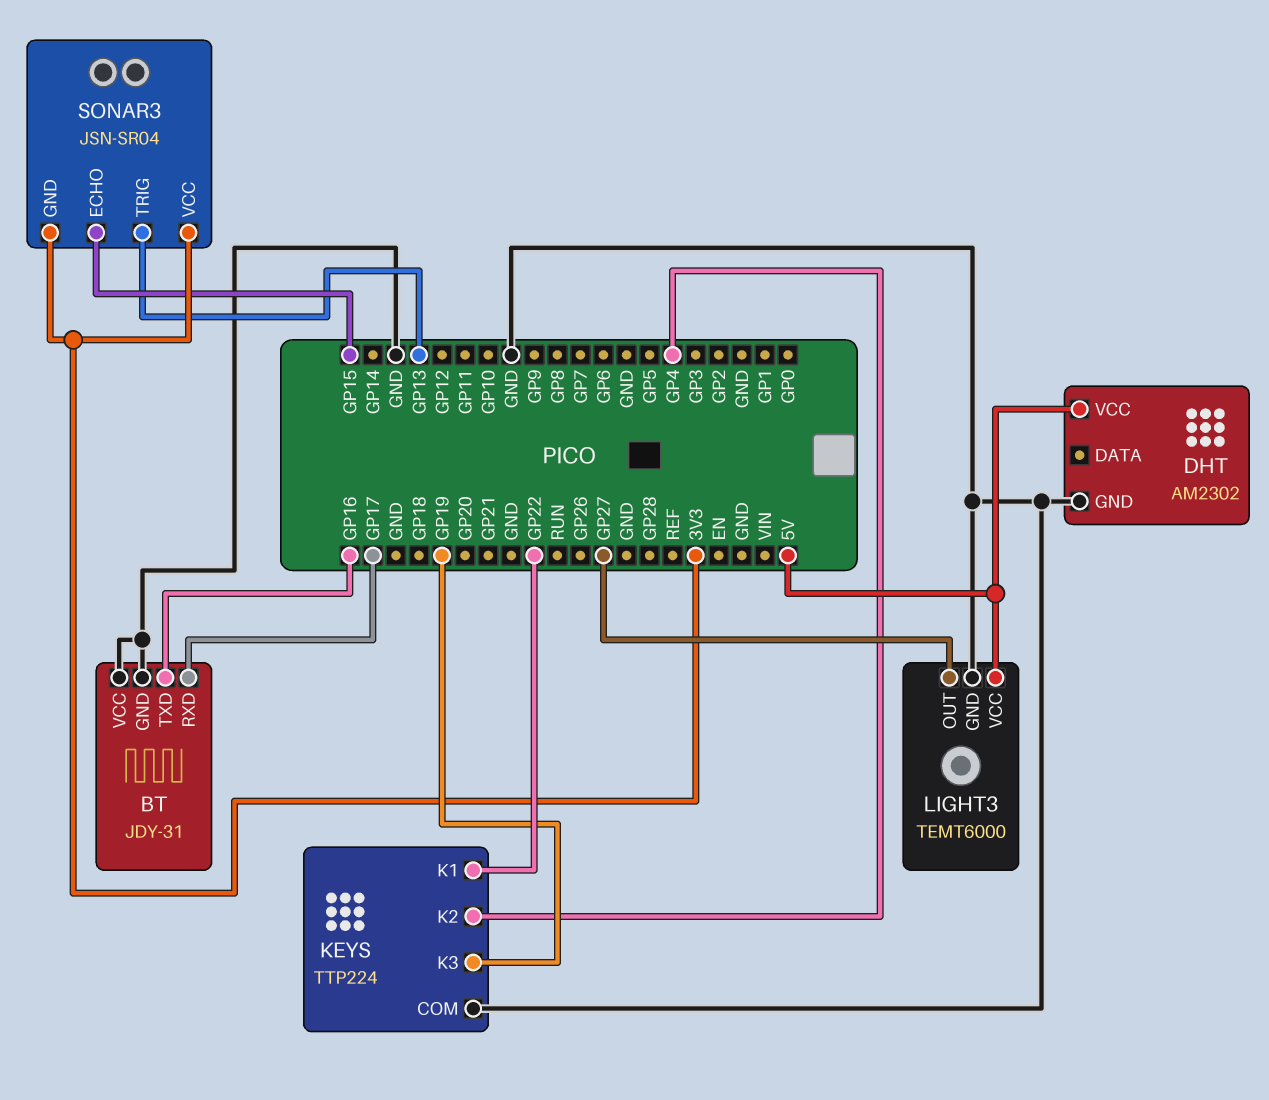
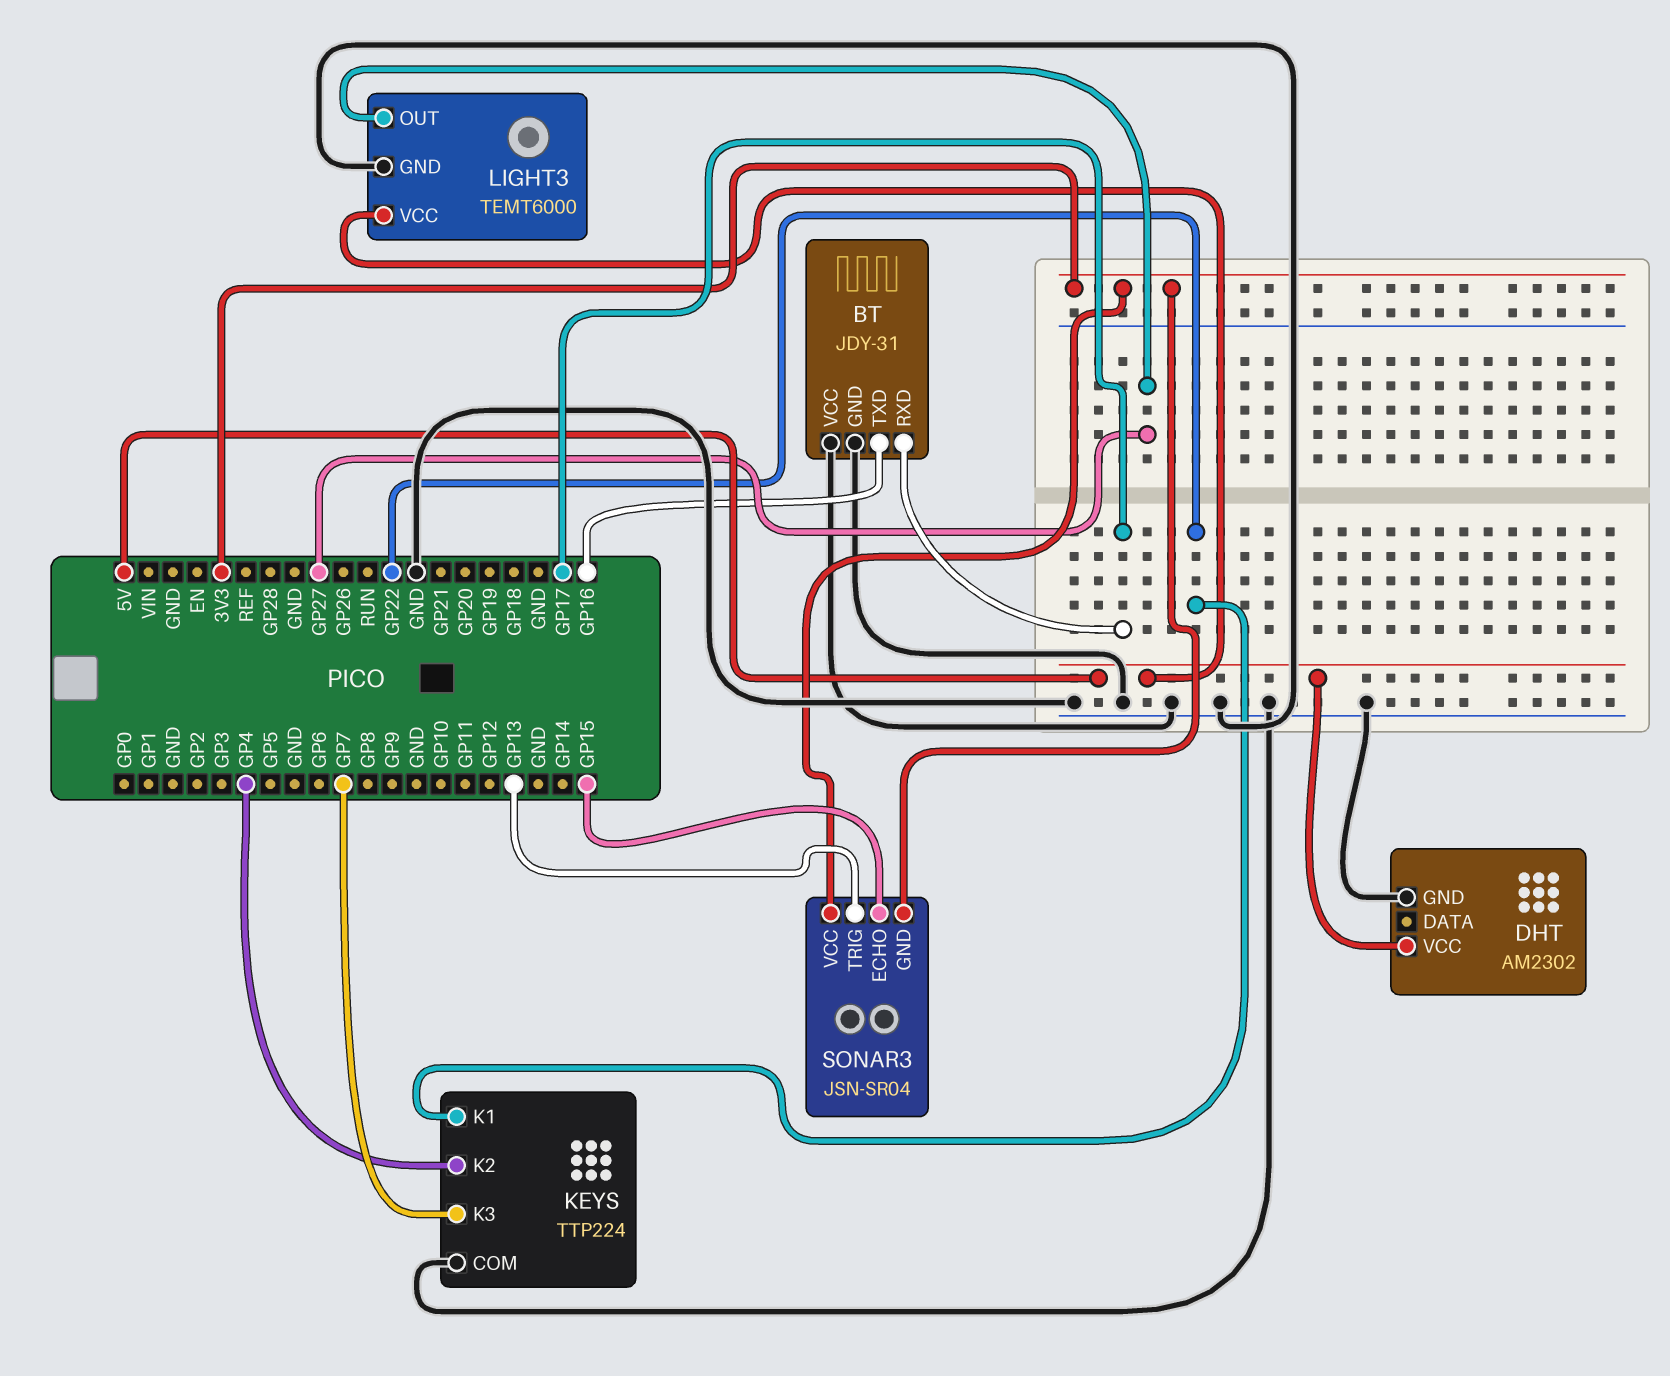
KEYS pin K3: GP19 -> GP7

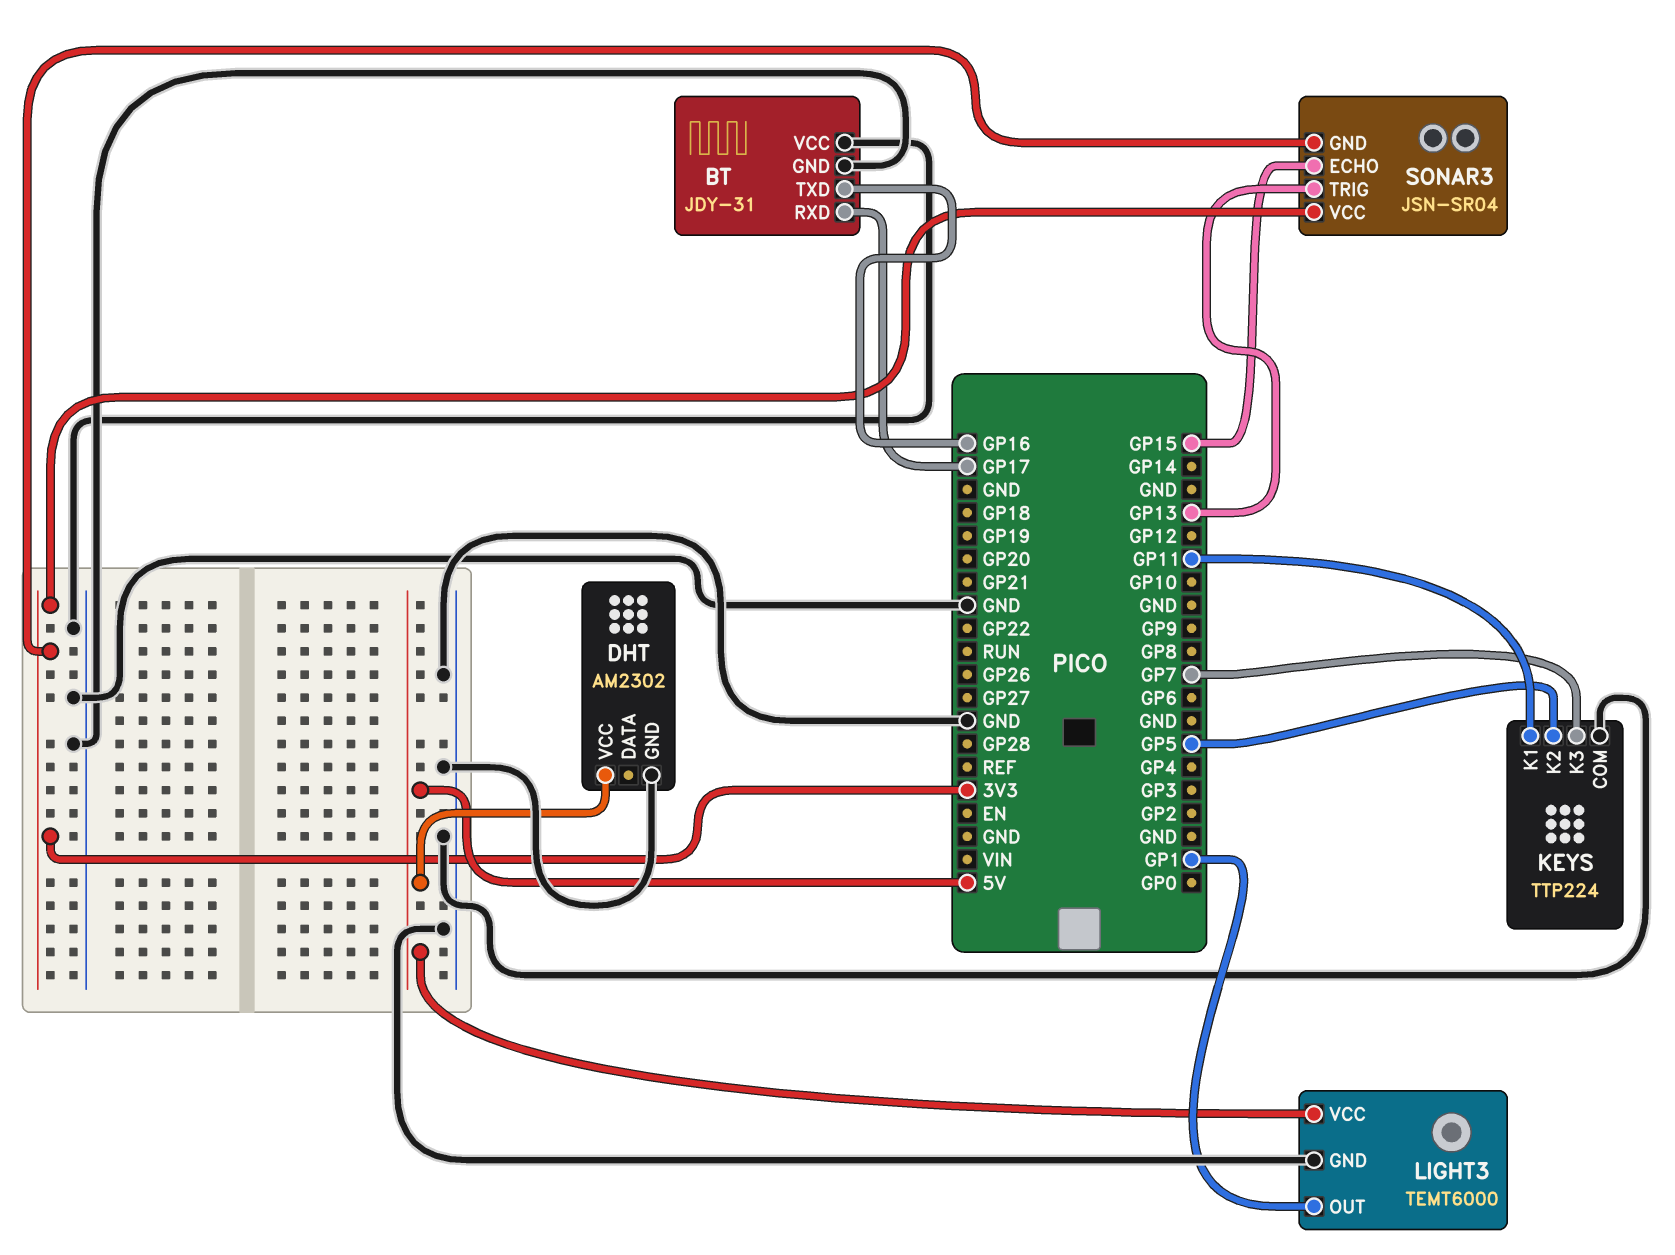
KEYS pin K1: GP22 -> GP11
KEYS pin K2: GP4 -> GP5
LIGHT3 pin OUT: GP27 -> GP1

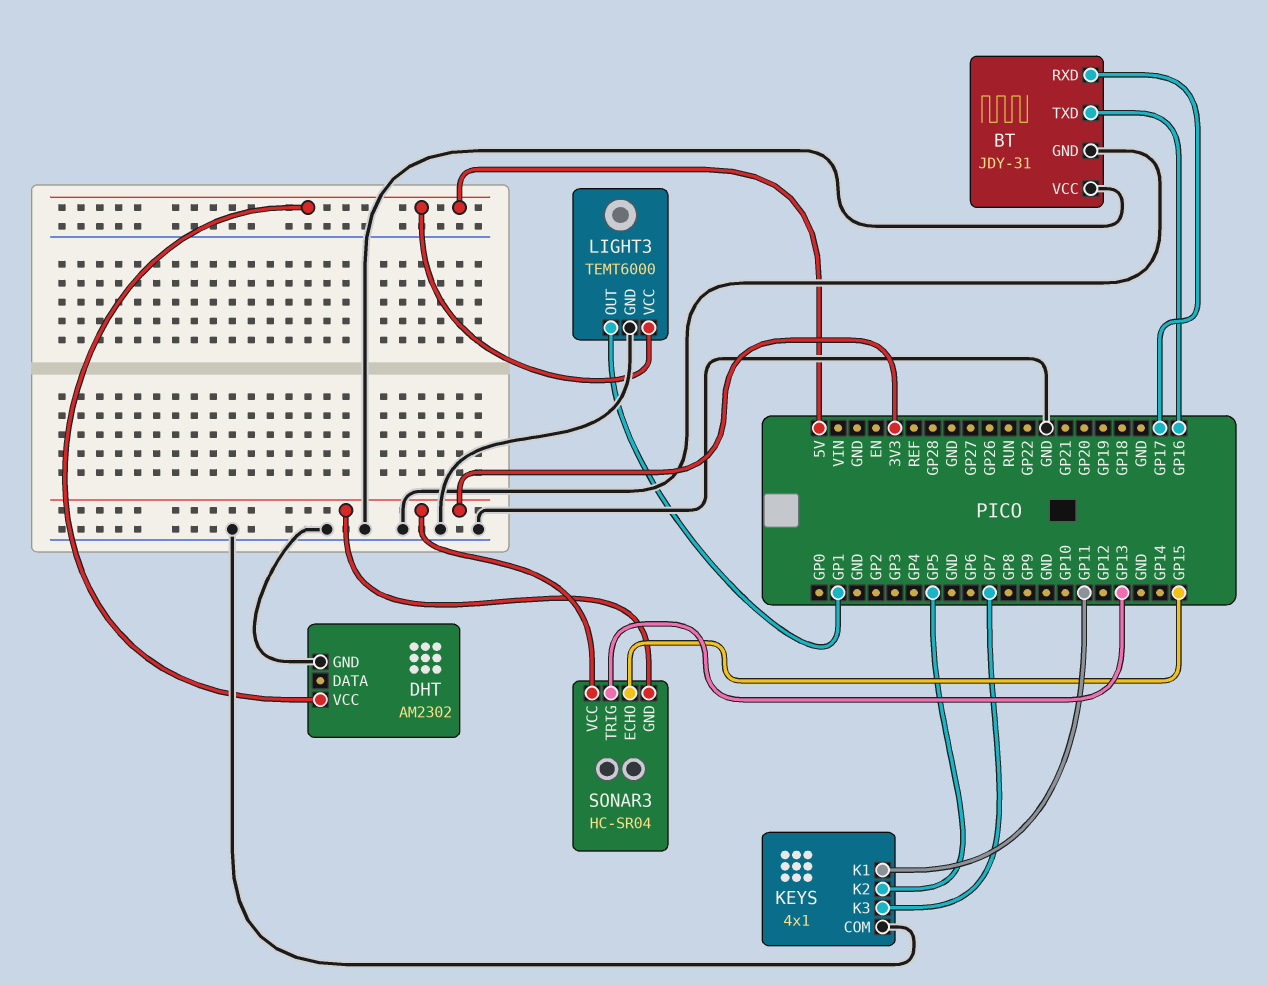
KEYS: TTP224 -> 4x1
SONAR3: JSN-SR04 -> HC-SR04

